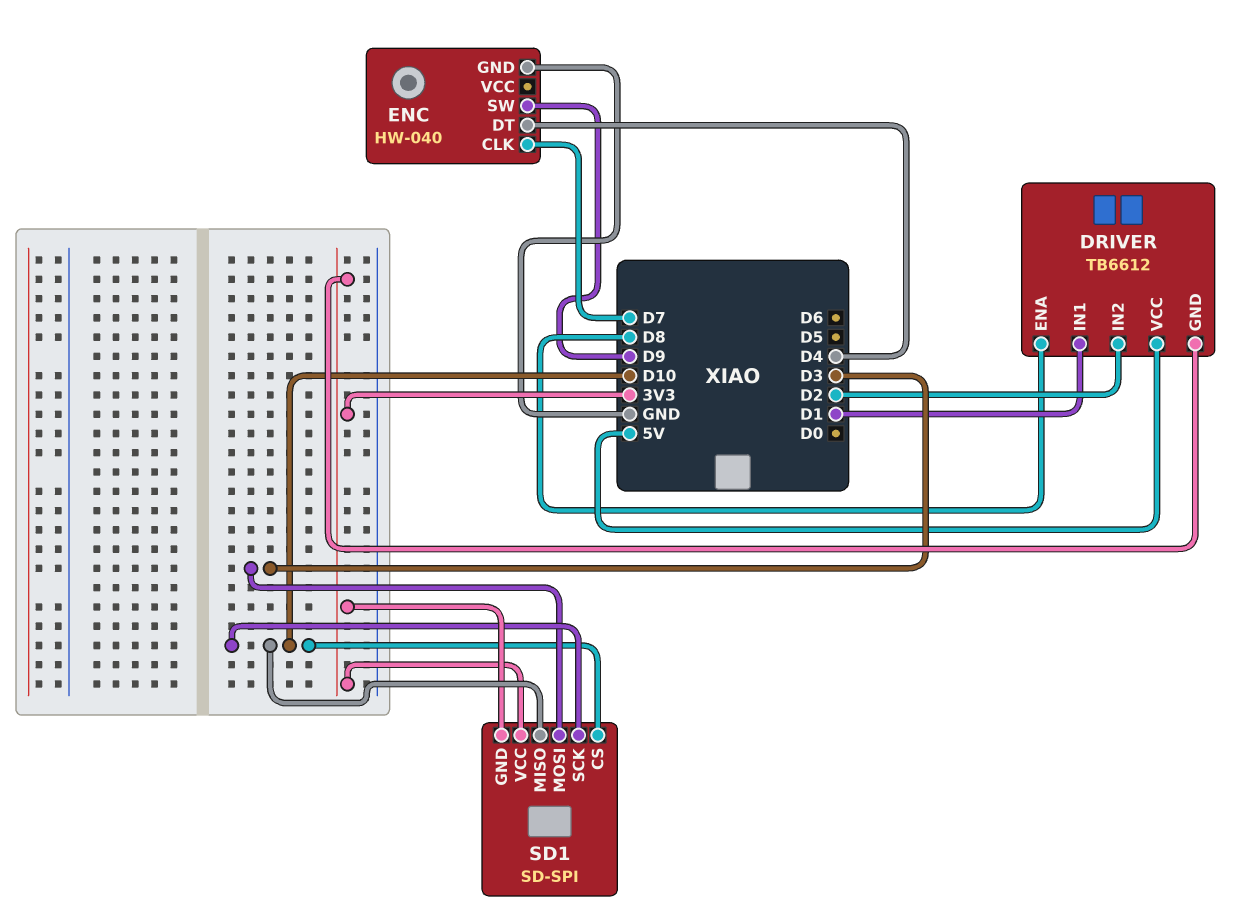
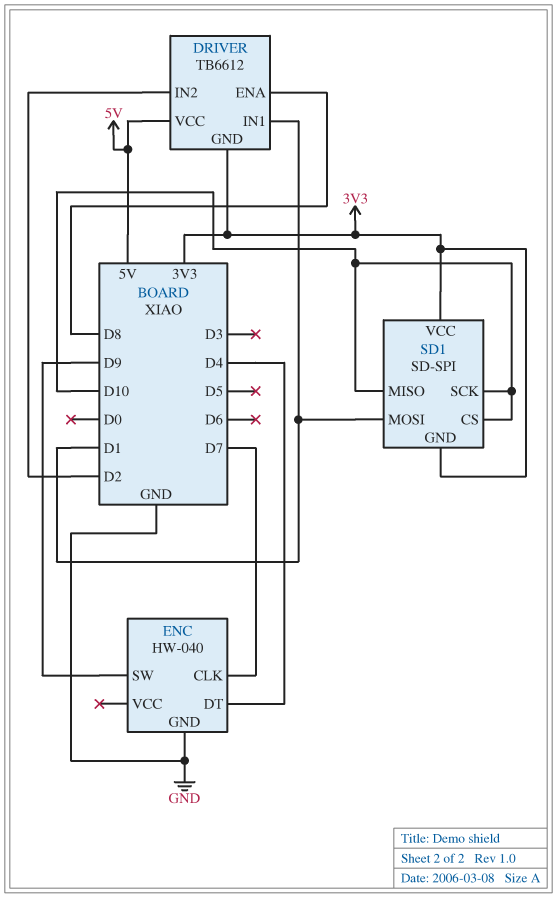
SD1 pin MOSI: D3 -> D1

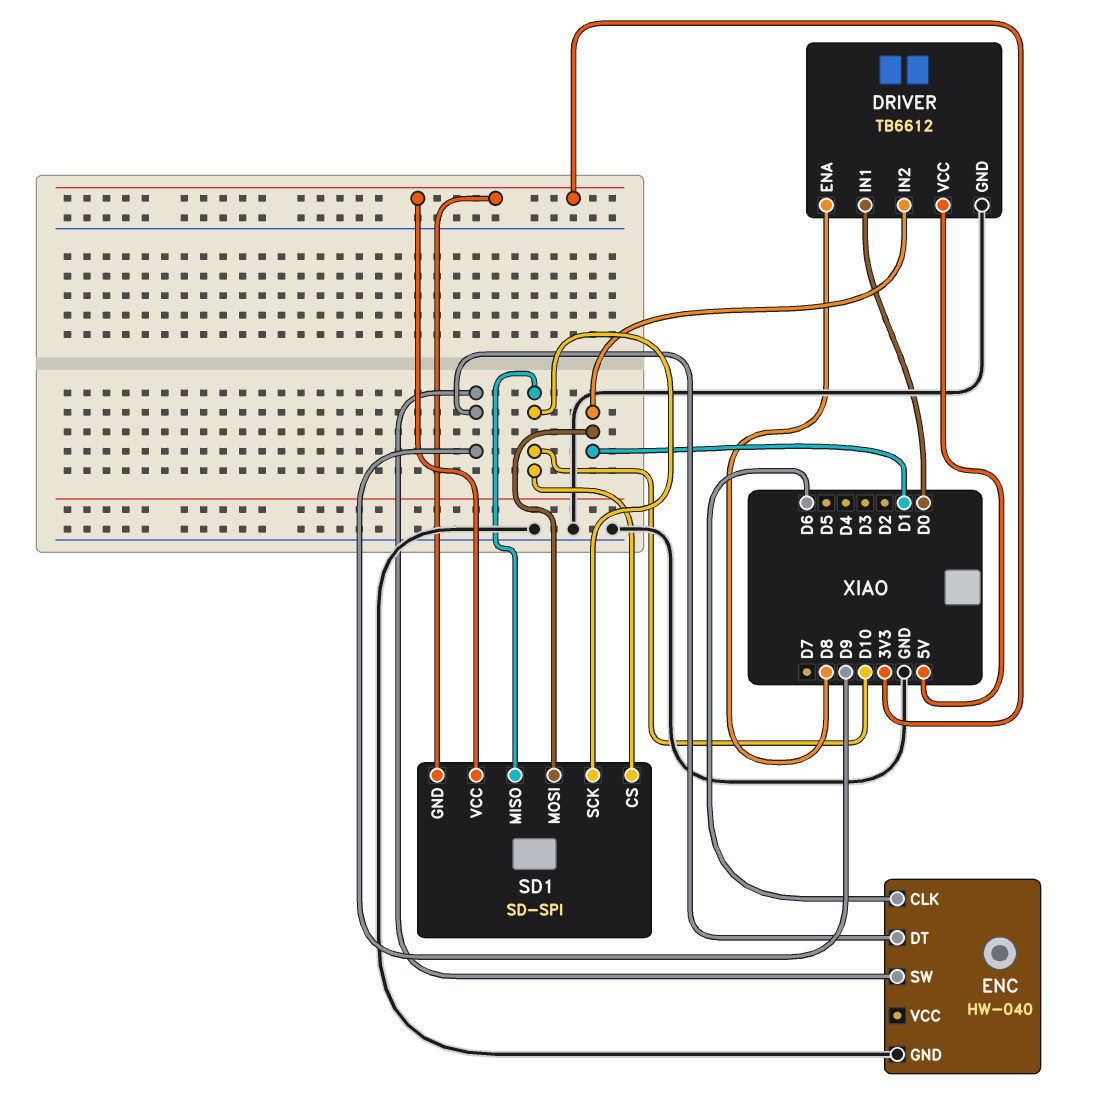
DRIVER pin GND: 3V3 -> GND
DRIVER pin IN1: D1 -> D0
DRIVER pin IN2: D2 -> D1
ENC pin CLK: D7 -> D6
ENC pin DT: D4 -> D9

